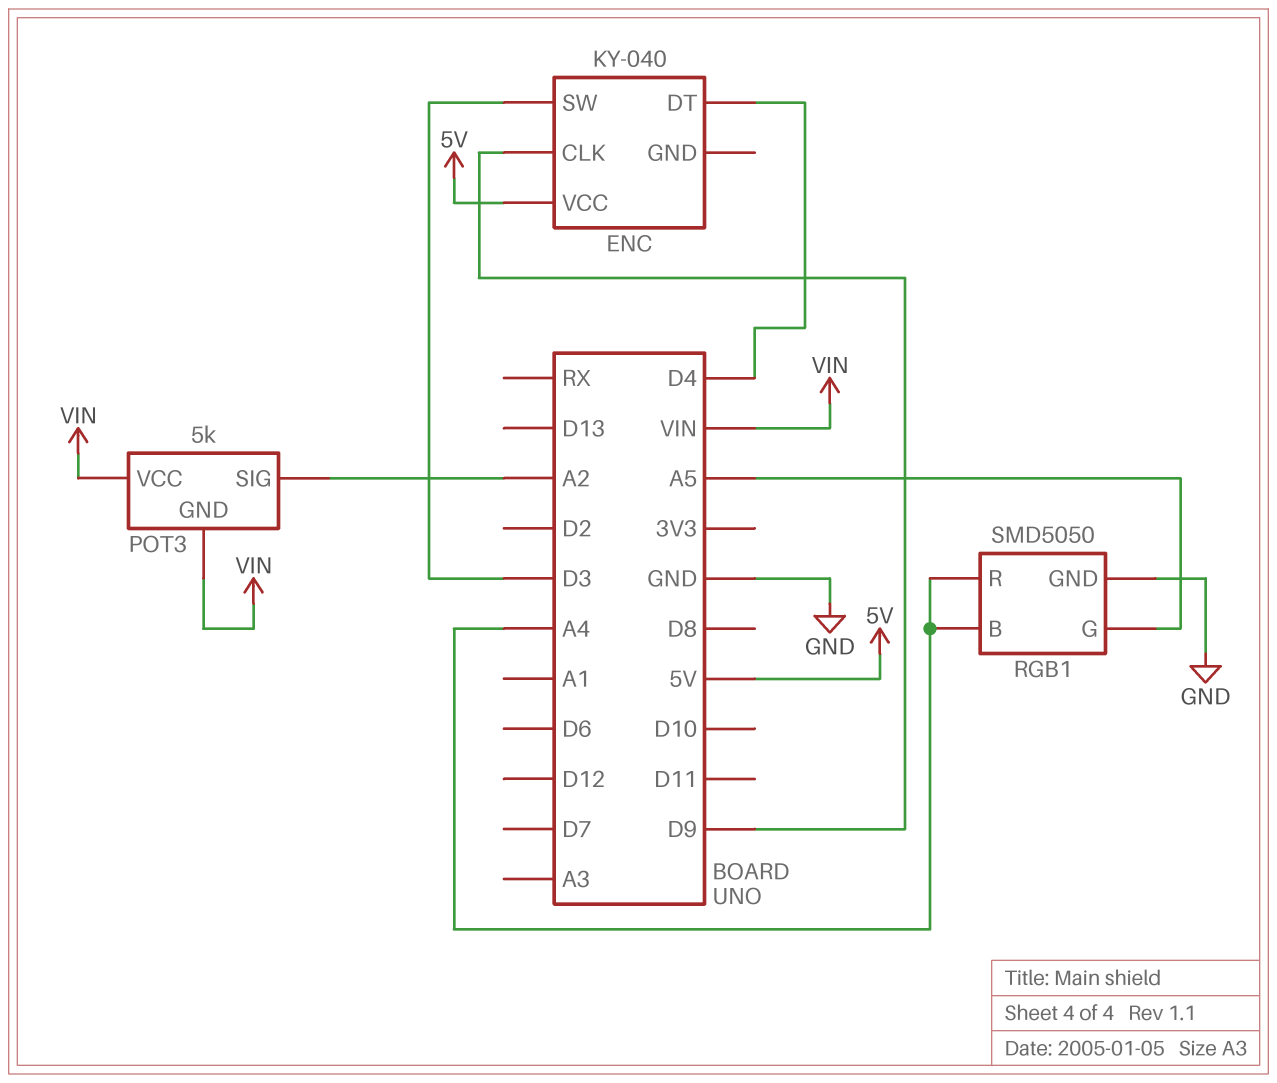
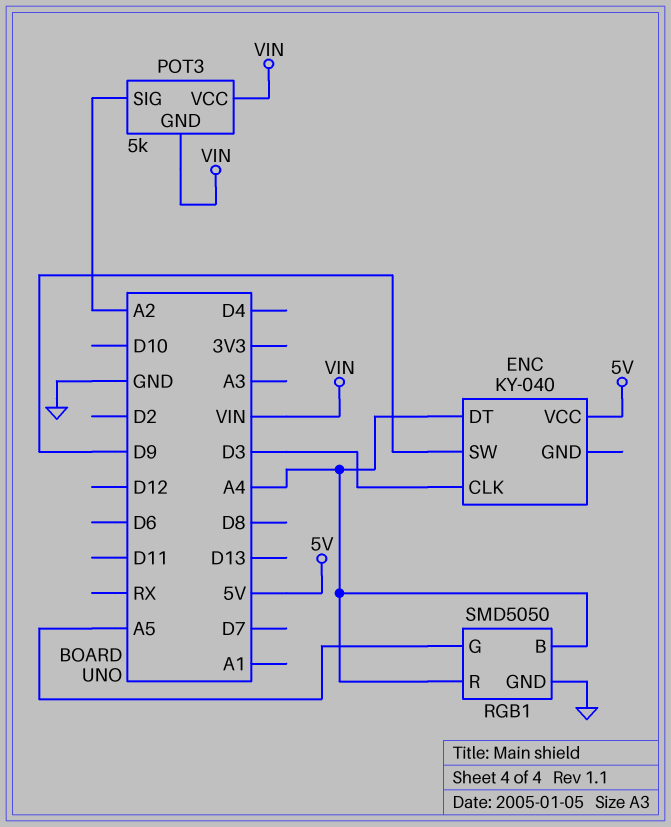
ENC pin CLK: D9 -> D3
ENC pin DT: D4 -> A4
ENC pin SW: D3 -> D9

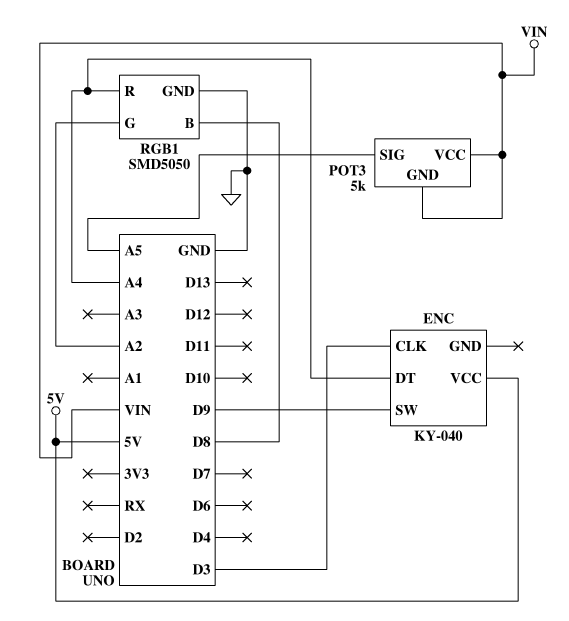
POT3 pin SIG: A2 -> A5
RGB1 pin B: A4 -> D8
RGB1 pin G: A5 -> A2

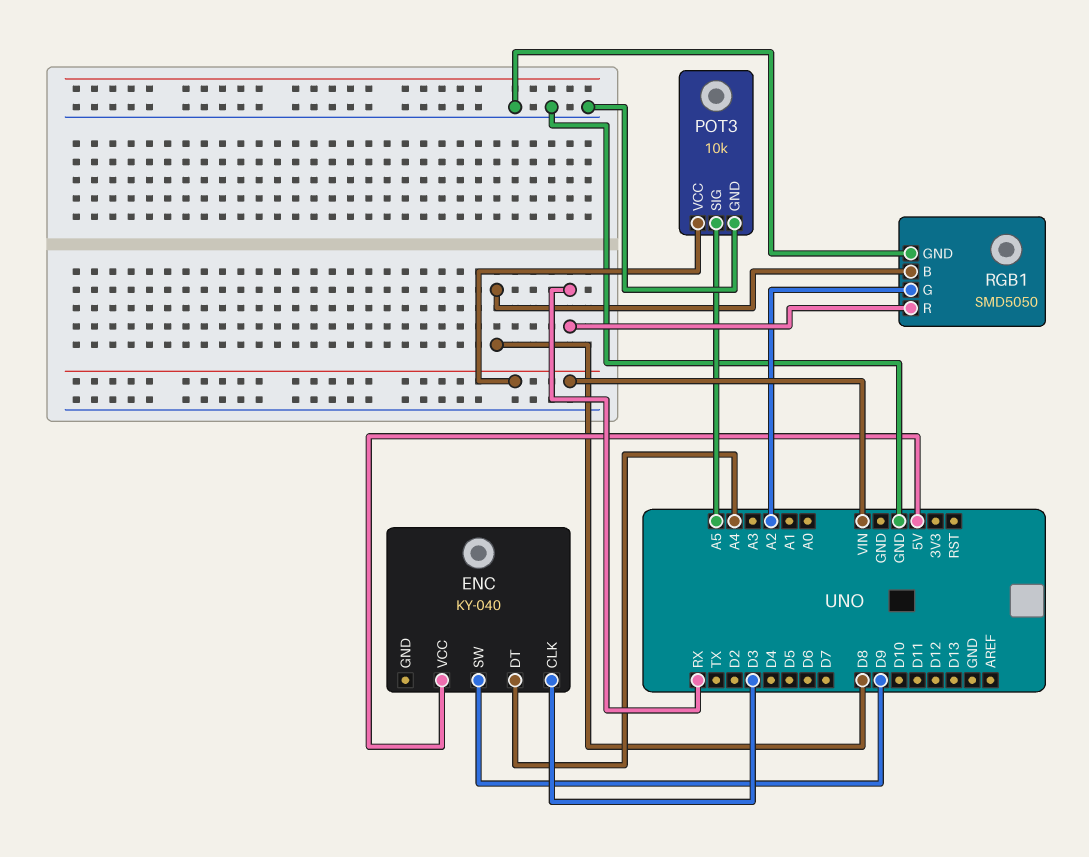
POT3: 5k -> 10k
POT3 pin GND: VIN -> GND
RGB1 pin R: A4 -> RX

